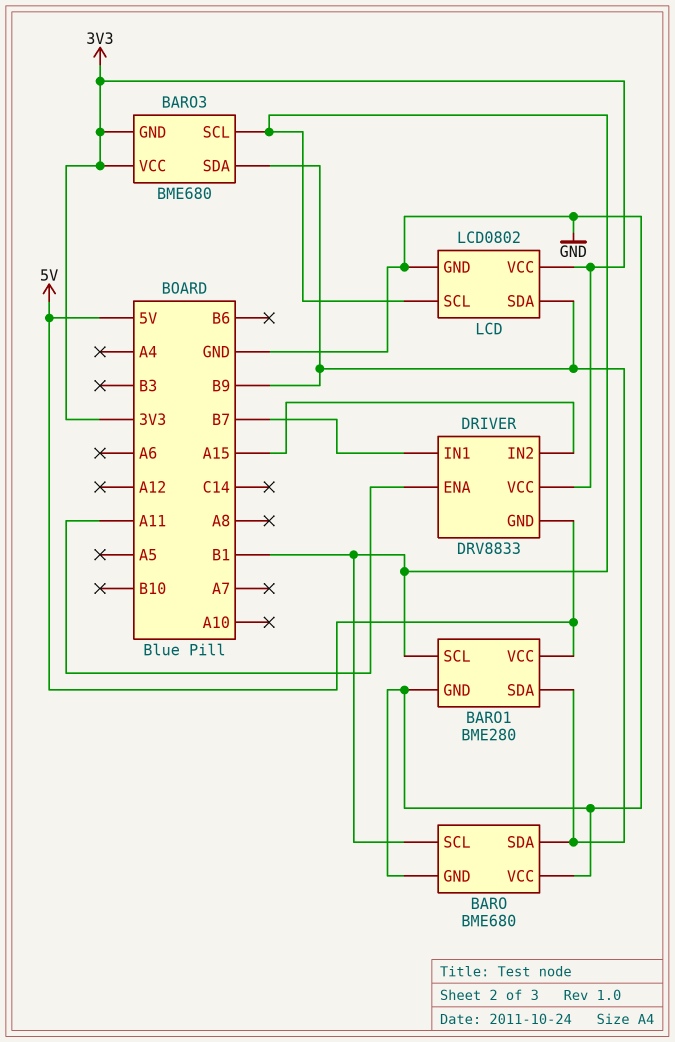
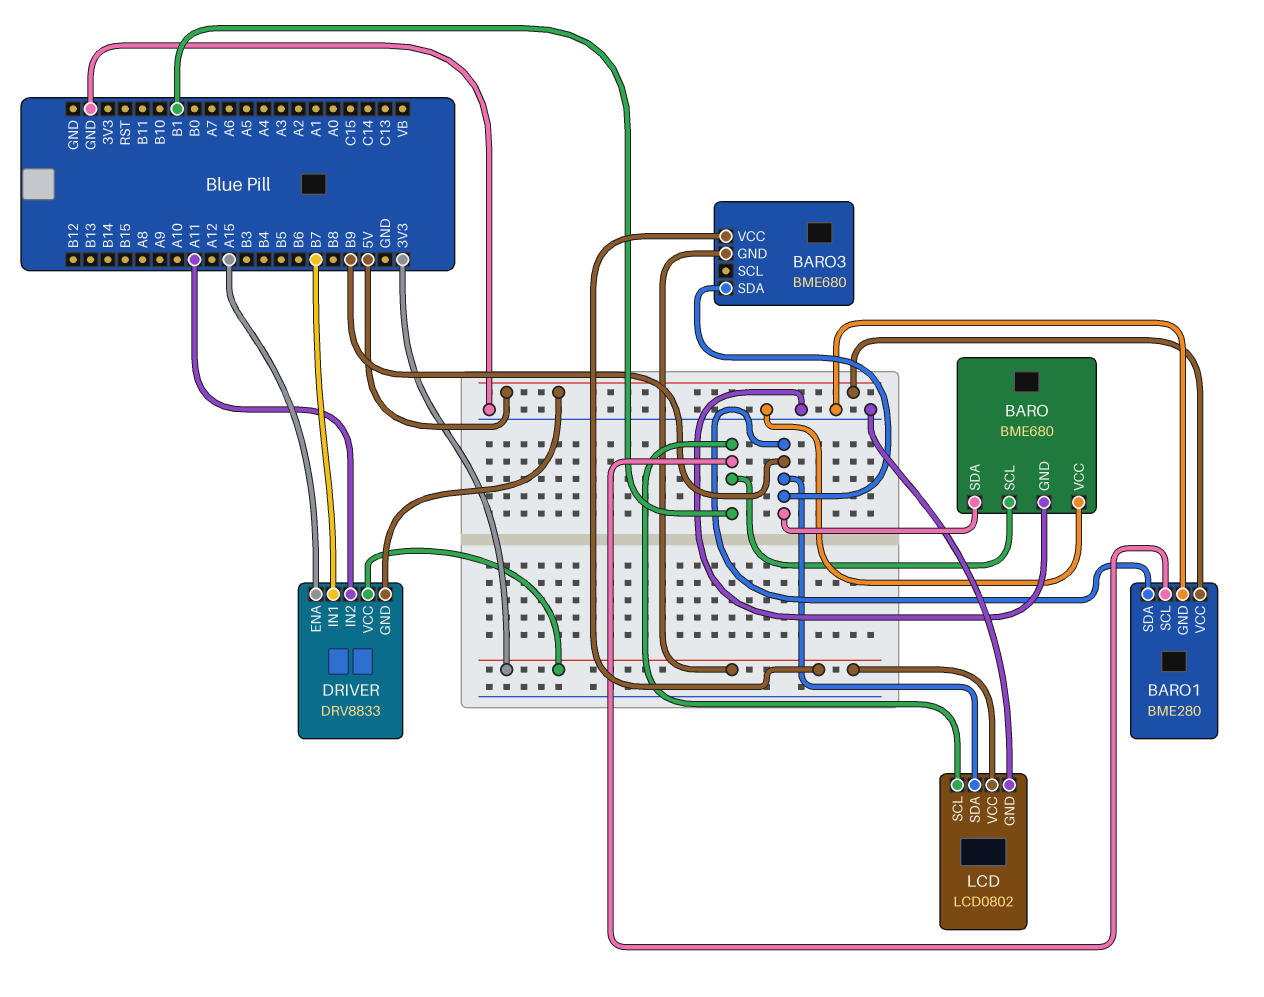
BARO3 pin SCL: B1 -> none
DRIVER pin ENA: A11 -> A15
DRIVER pin IN2: A15 -> A11

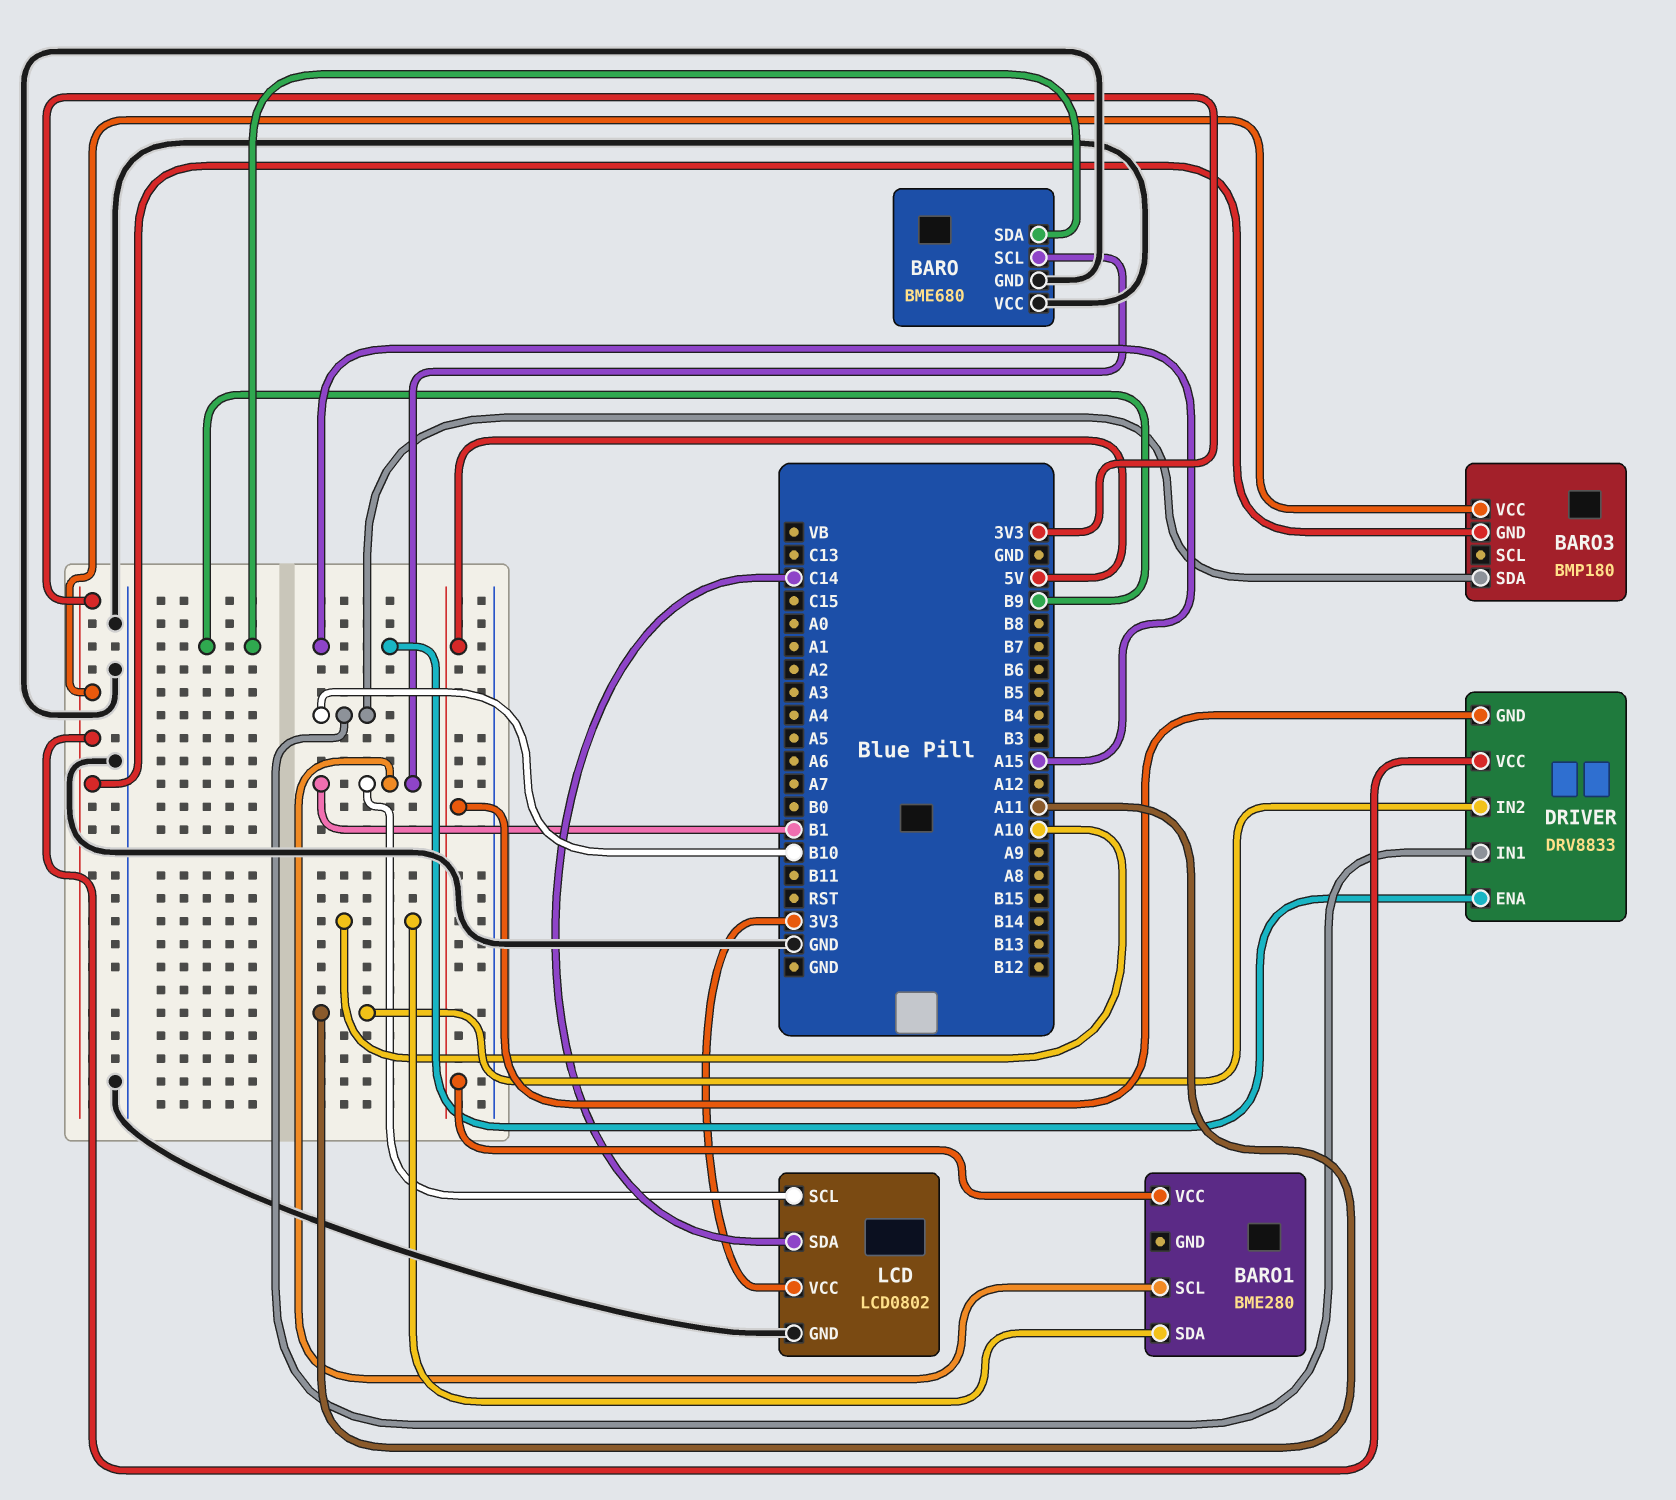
BARO1 pin GND: GND -> none
BARO1 pin SDA: B9 -> A10
BARO3: BME680 -> BMP180
BARO3 pin SDA: B9 -> B10
DRIVER pin IN1: B7 -> B10
LCD pin SDA: B9 -> C14

